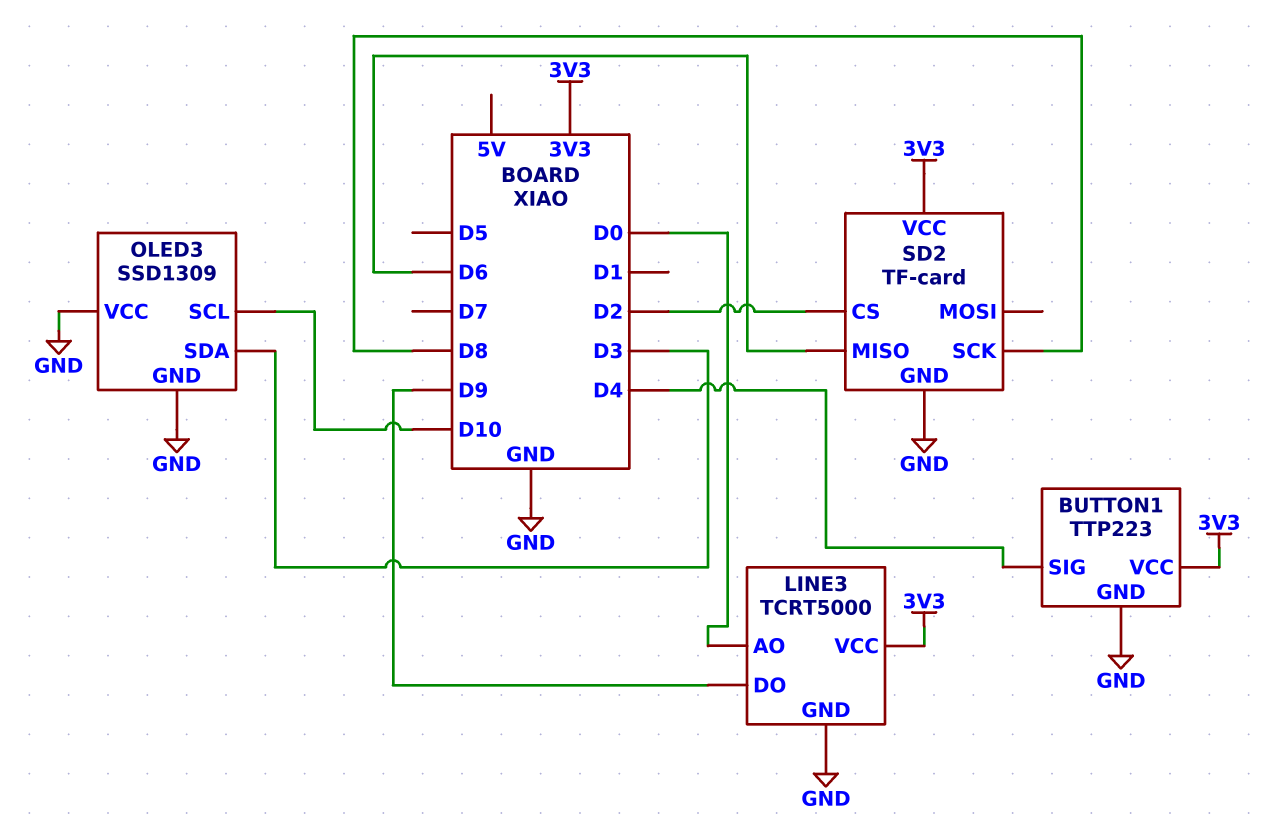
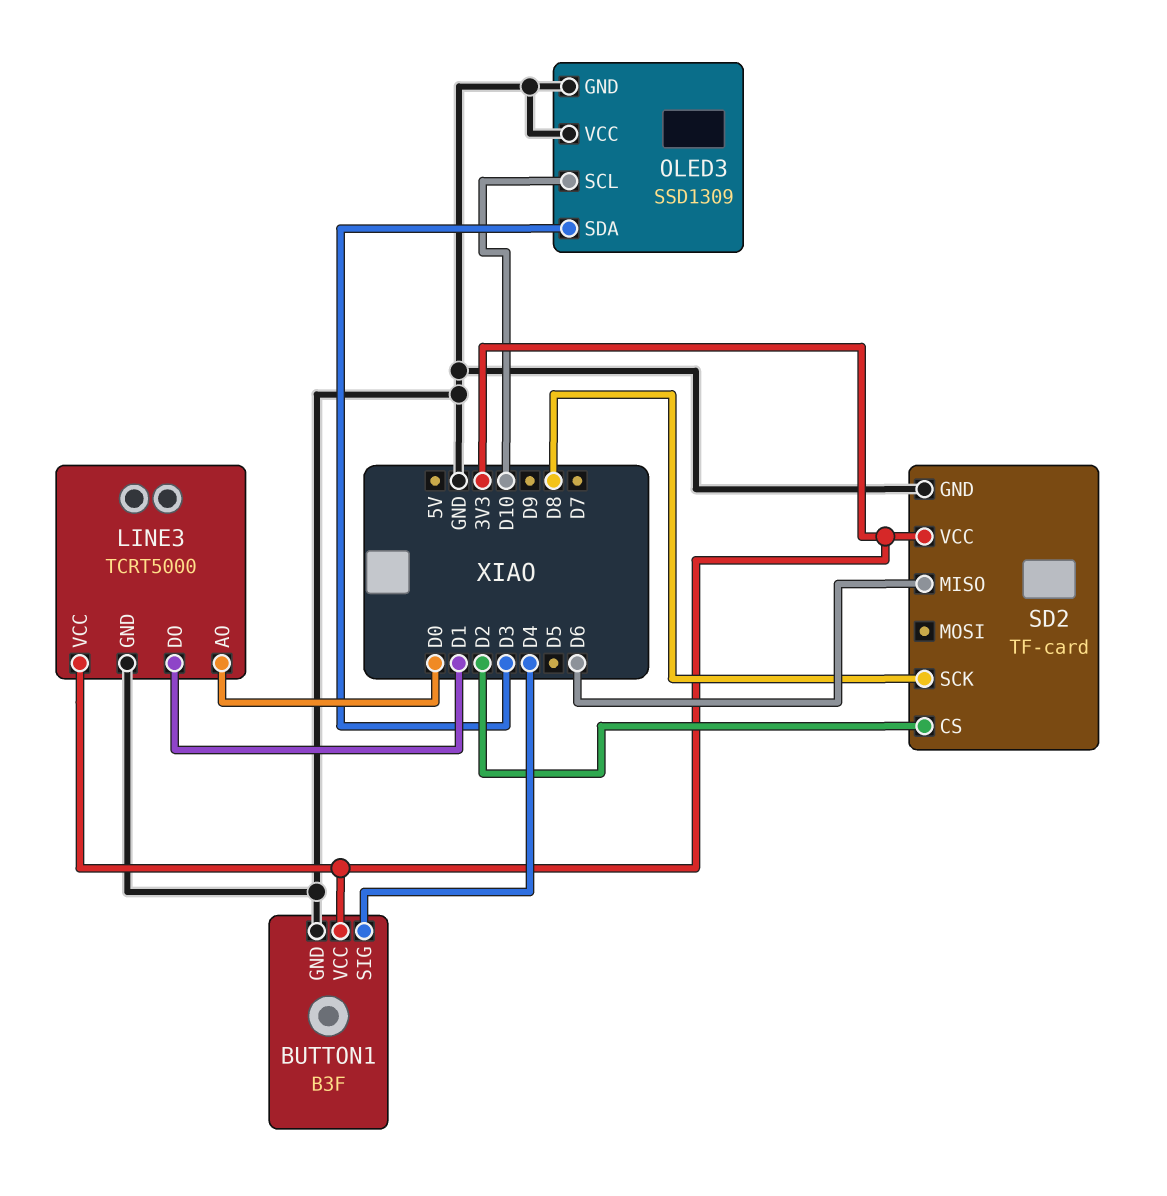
BUTTON1: TTP223 -> B3F
LINE3 pin DO: D9 -> D1

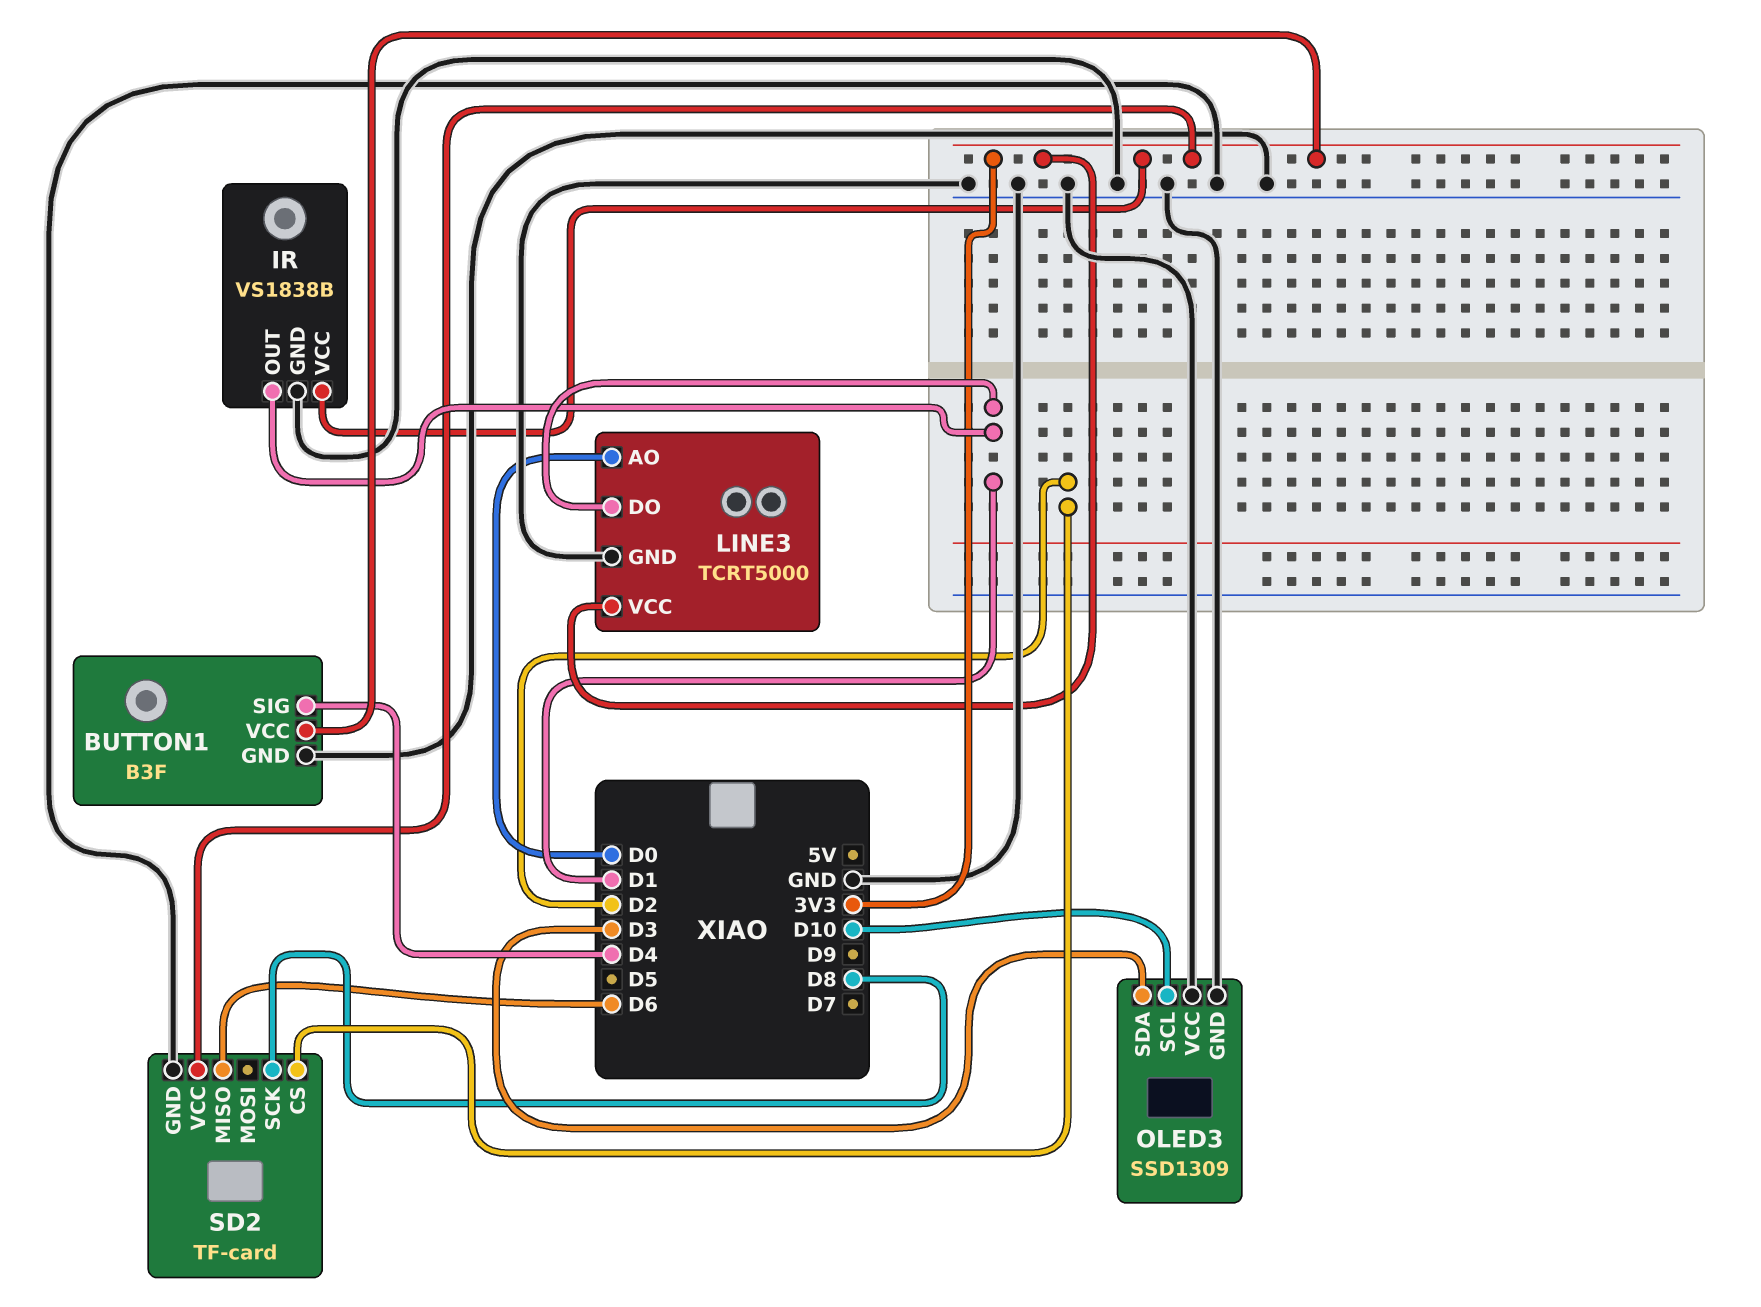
IR: none -> VS1838B
IR pin GND: none -> GND
IR pin OUT: none -> D1
IR pin VCC: none -> 3V3

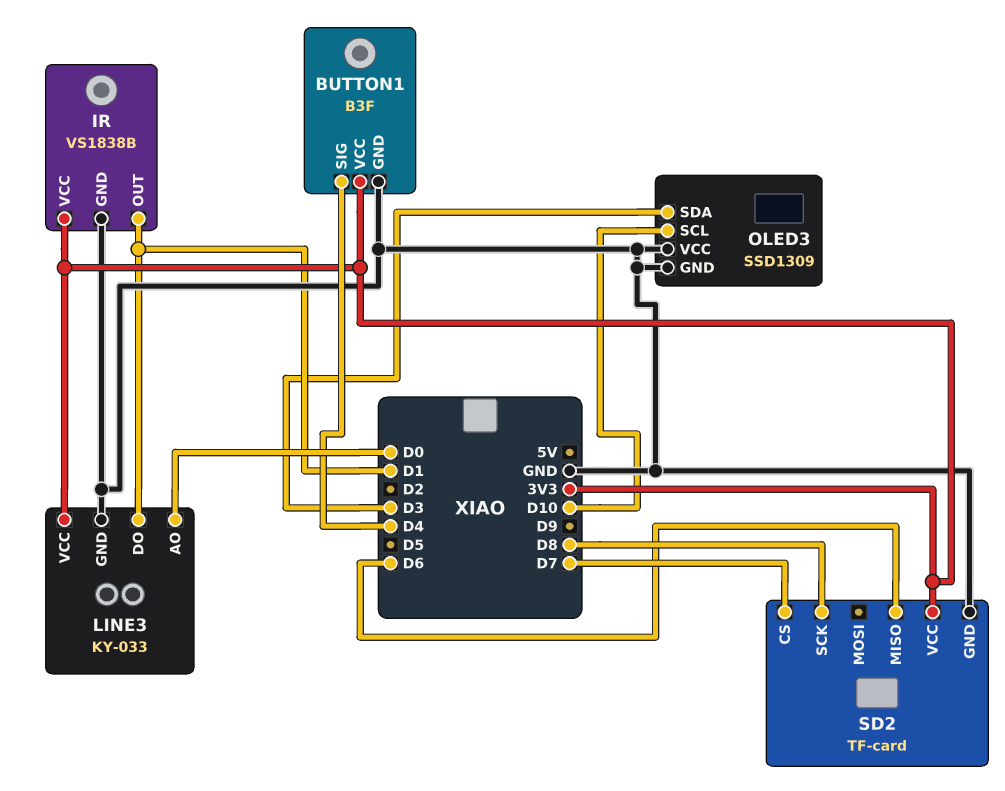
LINE3: TCRT5000 -> KY-033
SD2 pin CS: D2 -> D7

